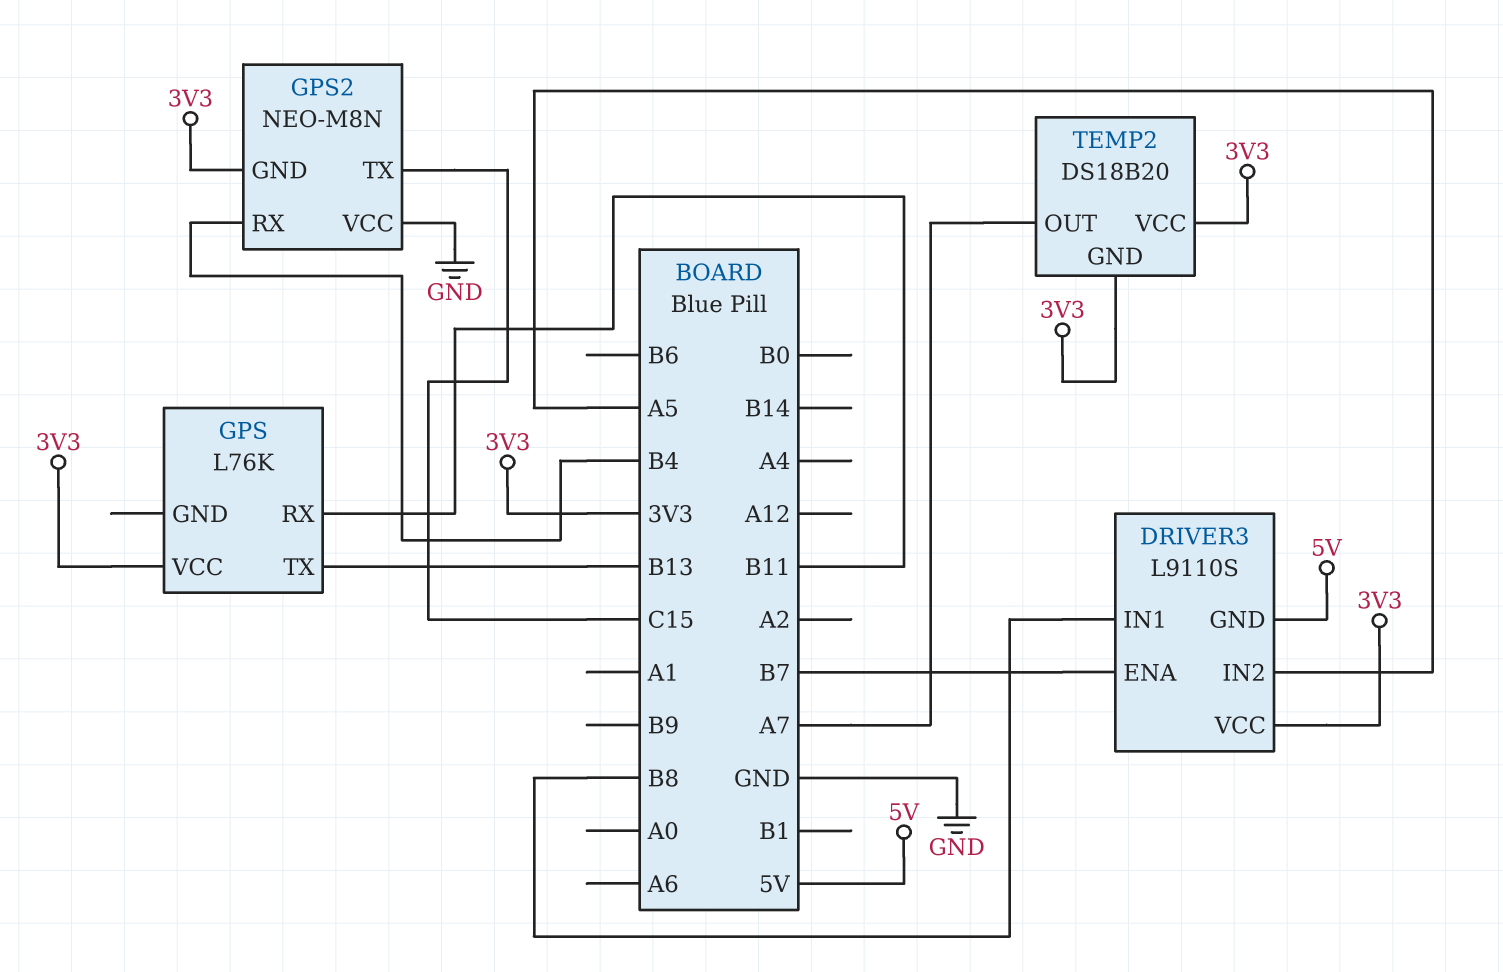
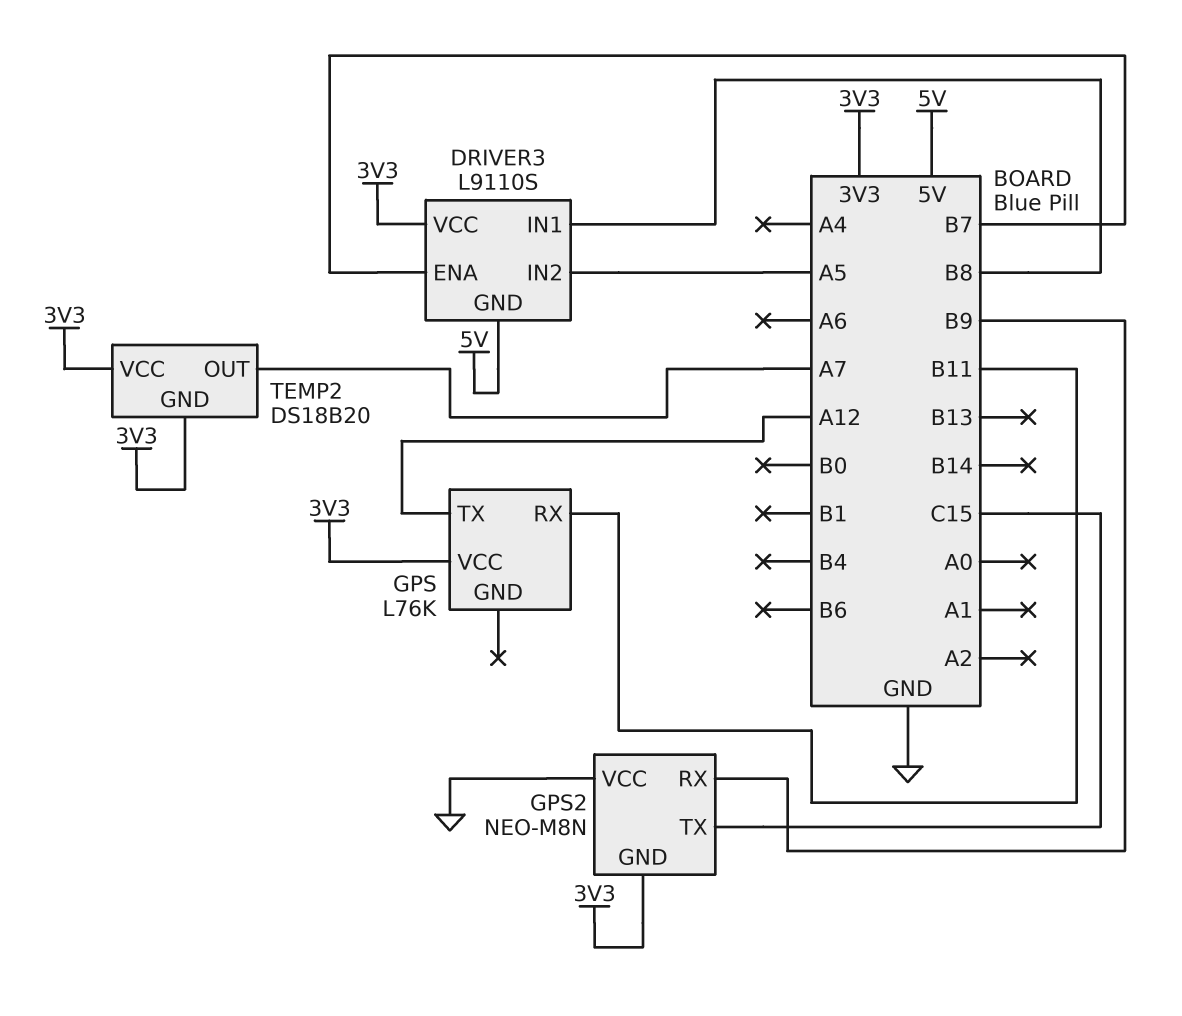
GPS pin TX: B13 -> A12
GPS2 pin RX: B4 -> B9

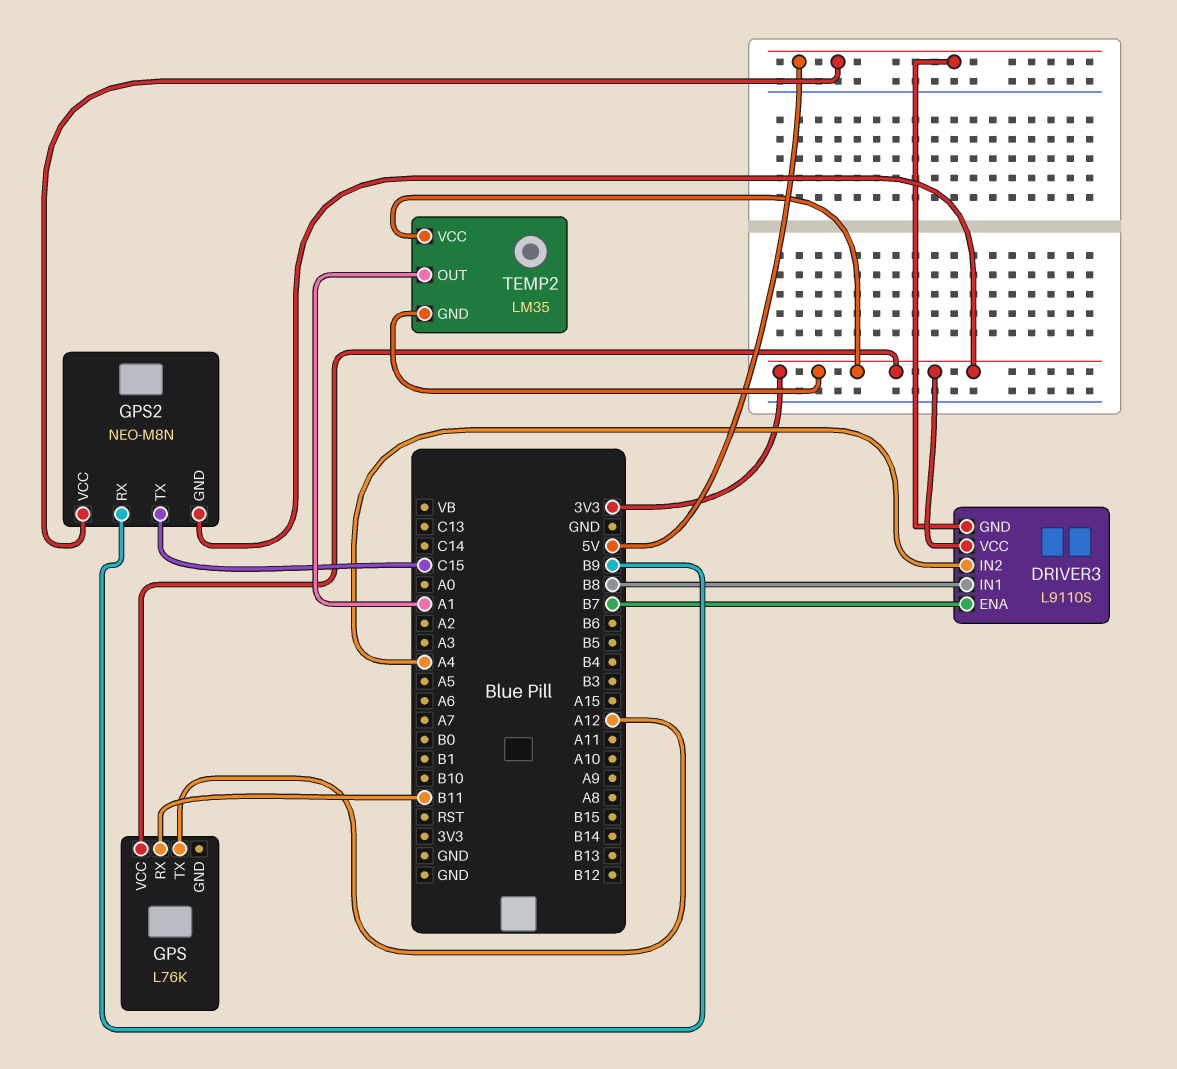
DRIVER3 pin IN2: A5 -> A4
GPS2 pin VCC: GND -> 5V
TEMP2: DS18B20 -> LM35
TEMP2 pin OUT: A7 -> A1

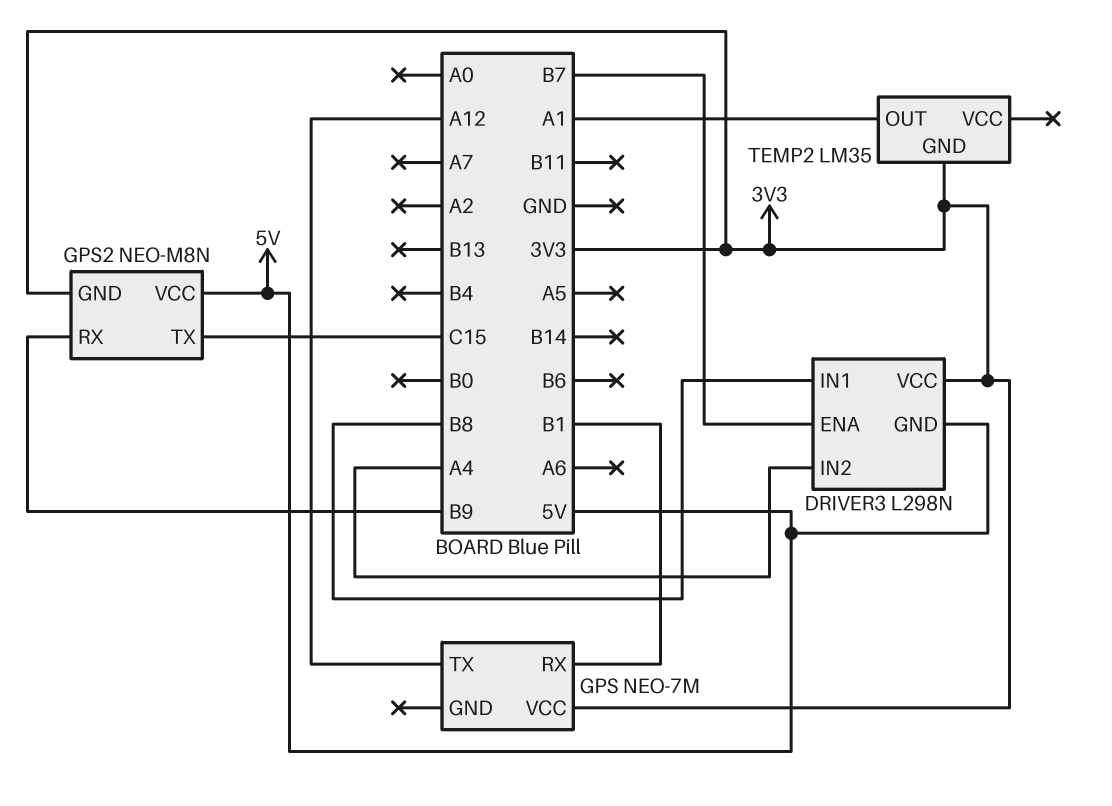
DRIVER3: L9110S -> L298N
GPS: L76K -> NEO-7M
GPS pin RX: B11 -> B1
TEMP2 pin VCC: 3V3 -> none

